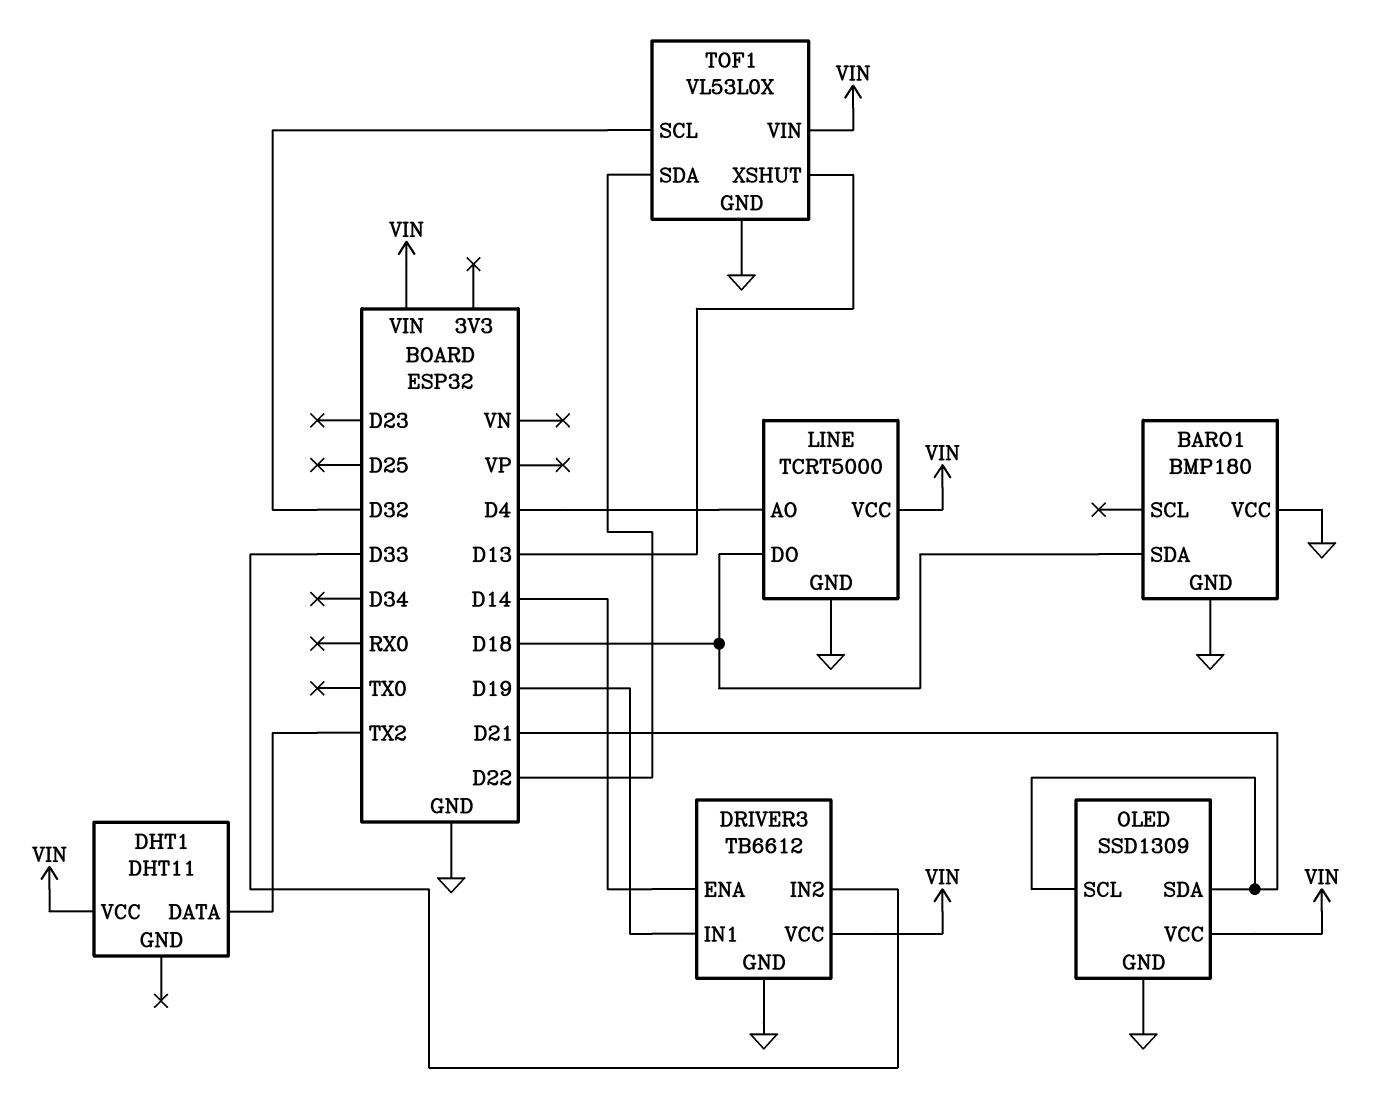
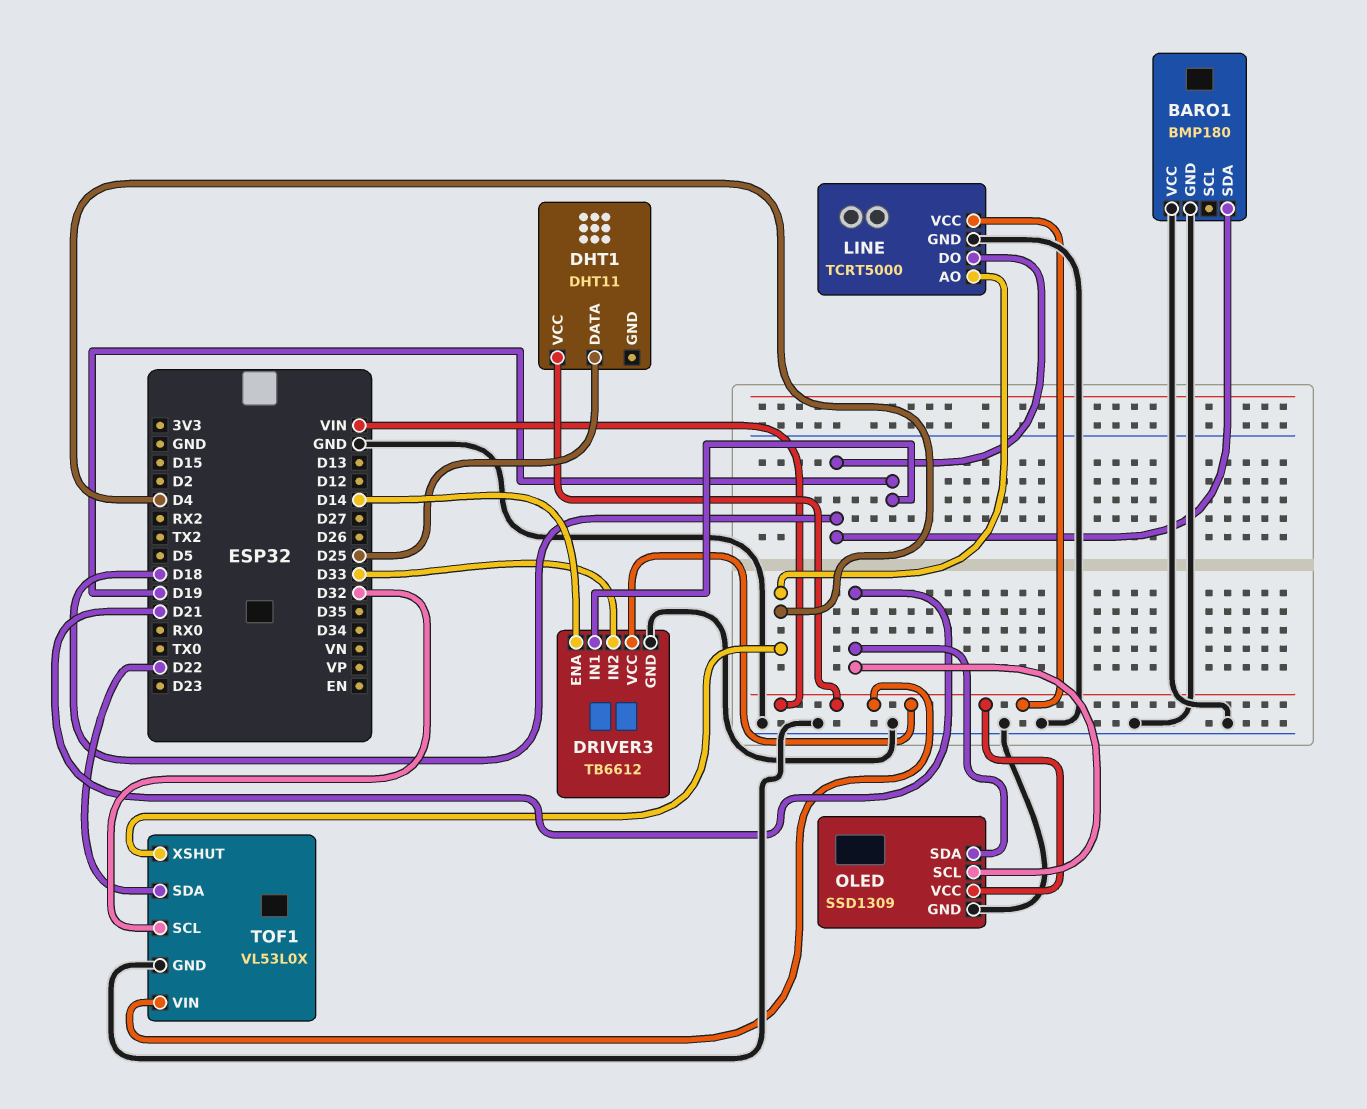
DHT1 pin DATA: TX2 -> D25
TOF1 pin XSHUT: D13 -> D4

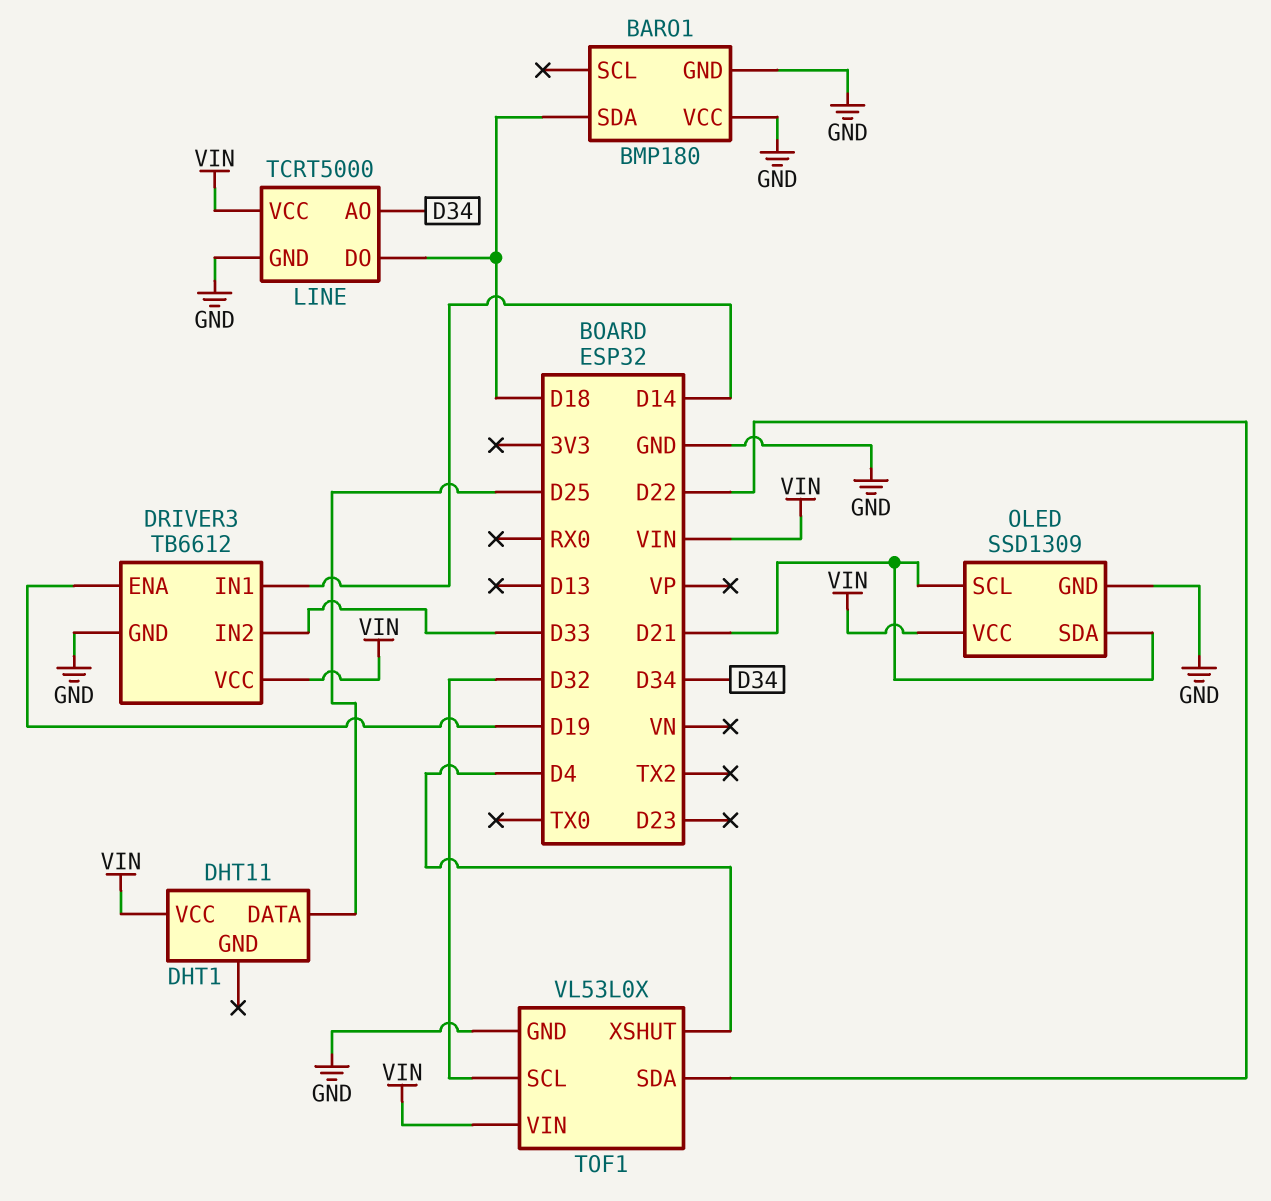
DRIVER3 pin ENA: D14 -> D19
DRIVER3 pin IN1: D19 -> D14
LINE pin AO: D4 -> D34

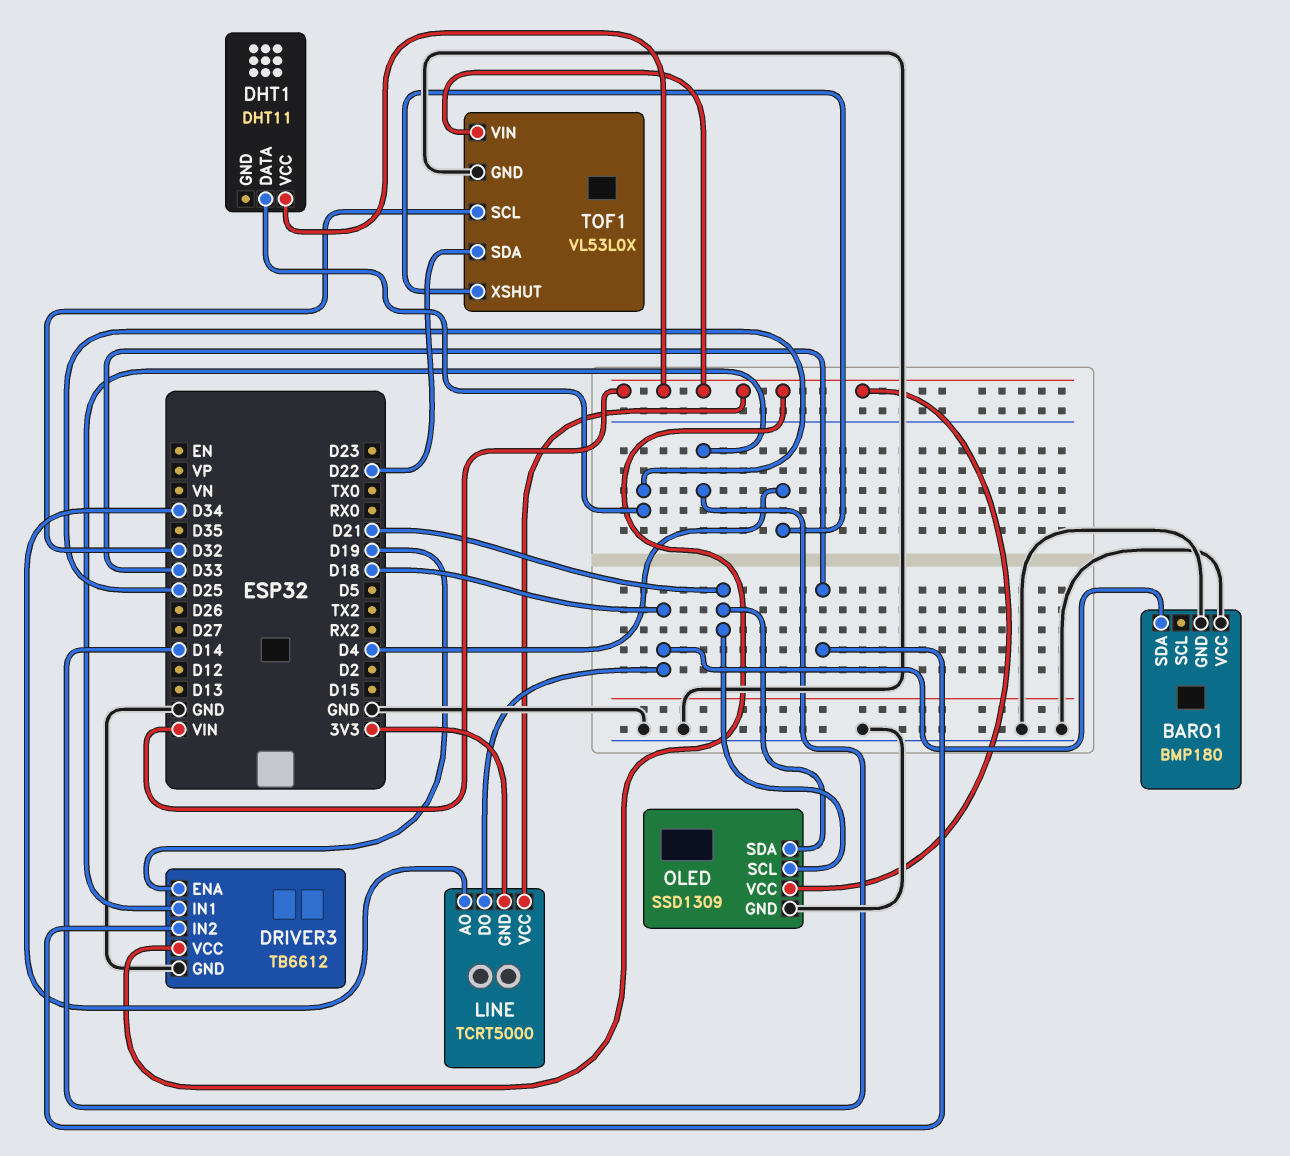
LINE pin GND: GND -> 3V3

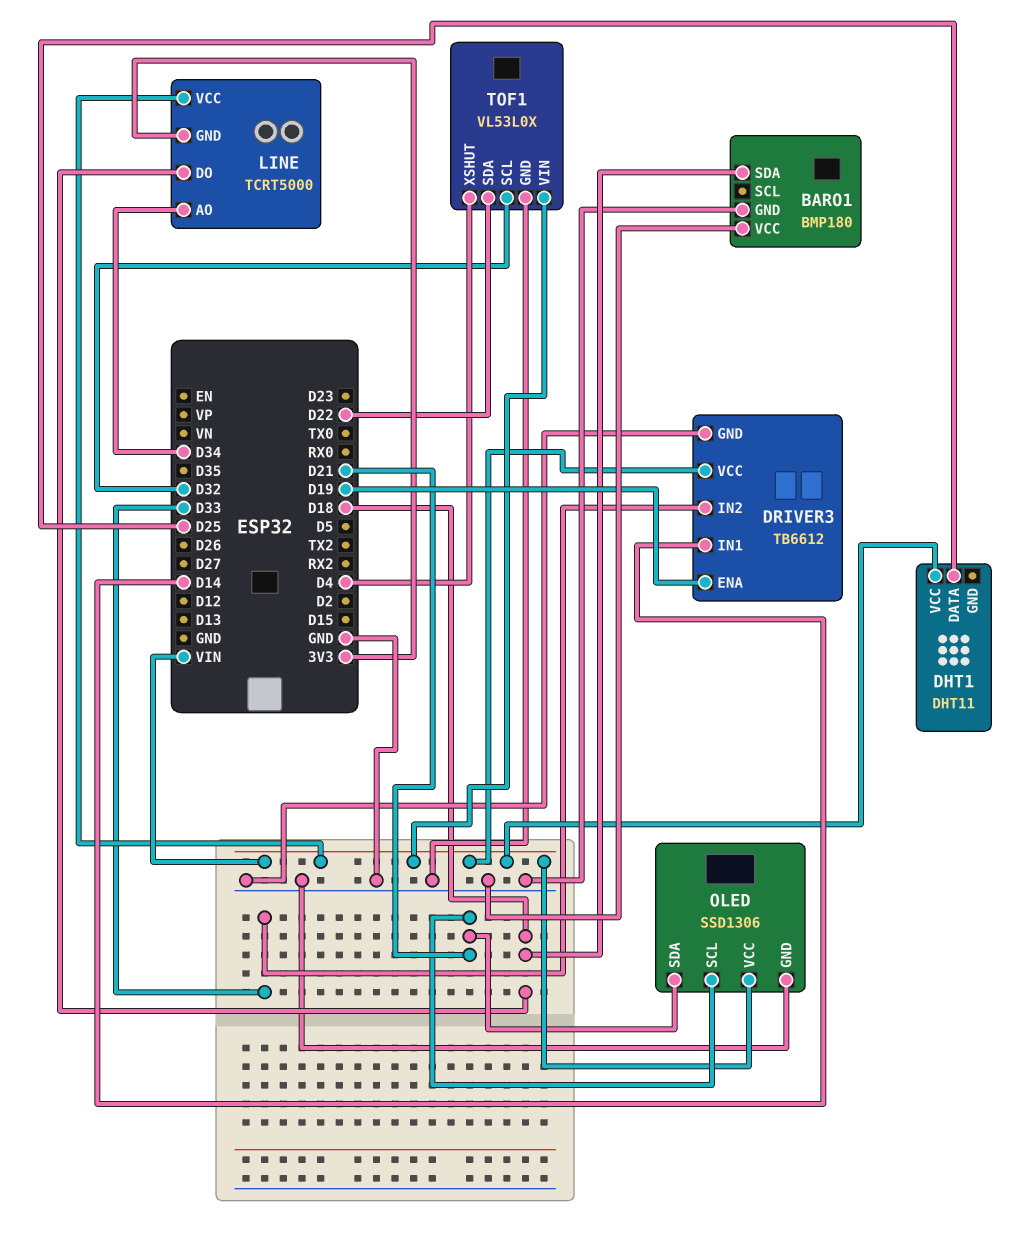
OLED: SSD1309 -> SSD1306

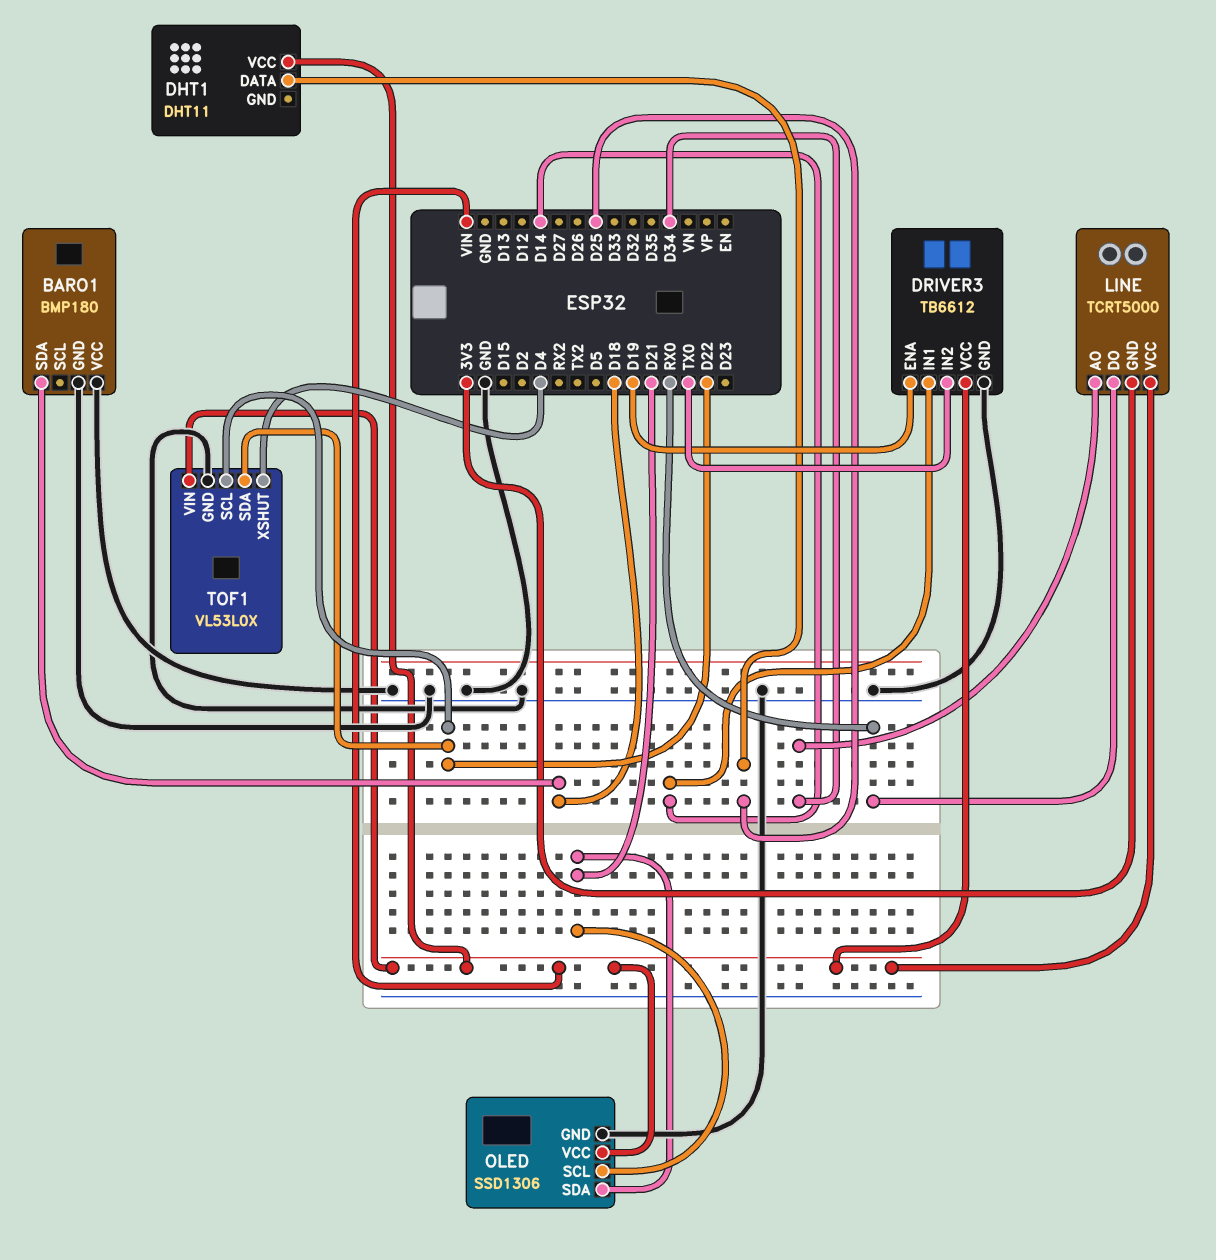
DRIVER3 pin IN2: D33 -> TX0
LINE pin DO: D18 -> RX0
TOF1 pin SCL: D32 -> D22

